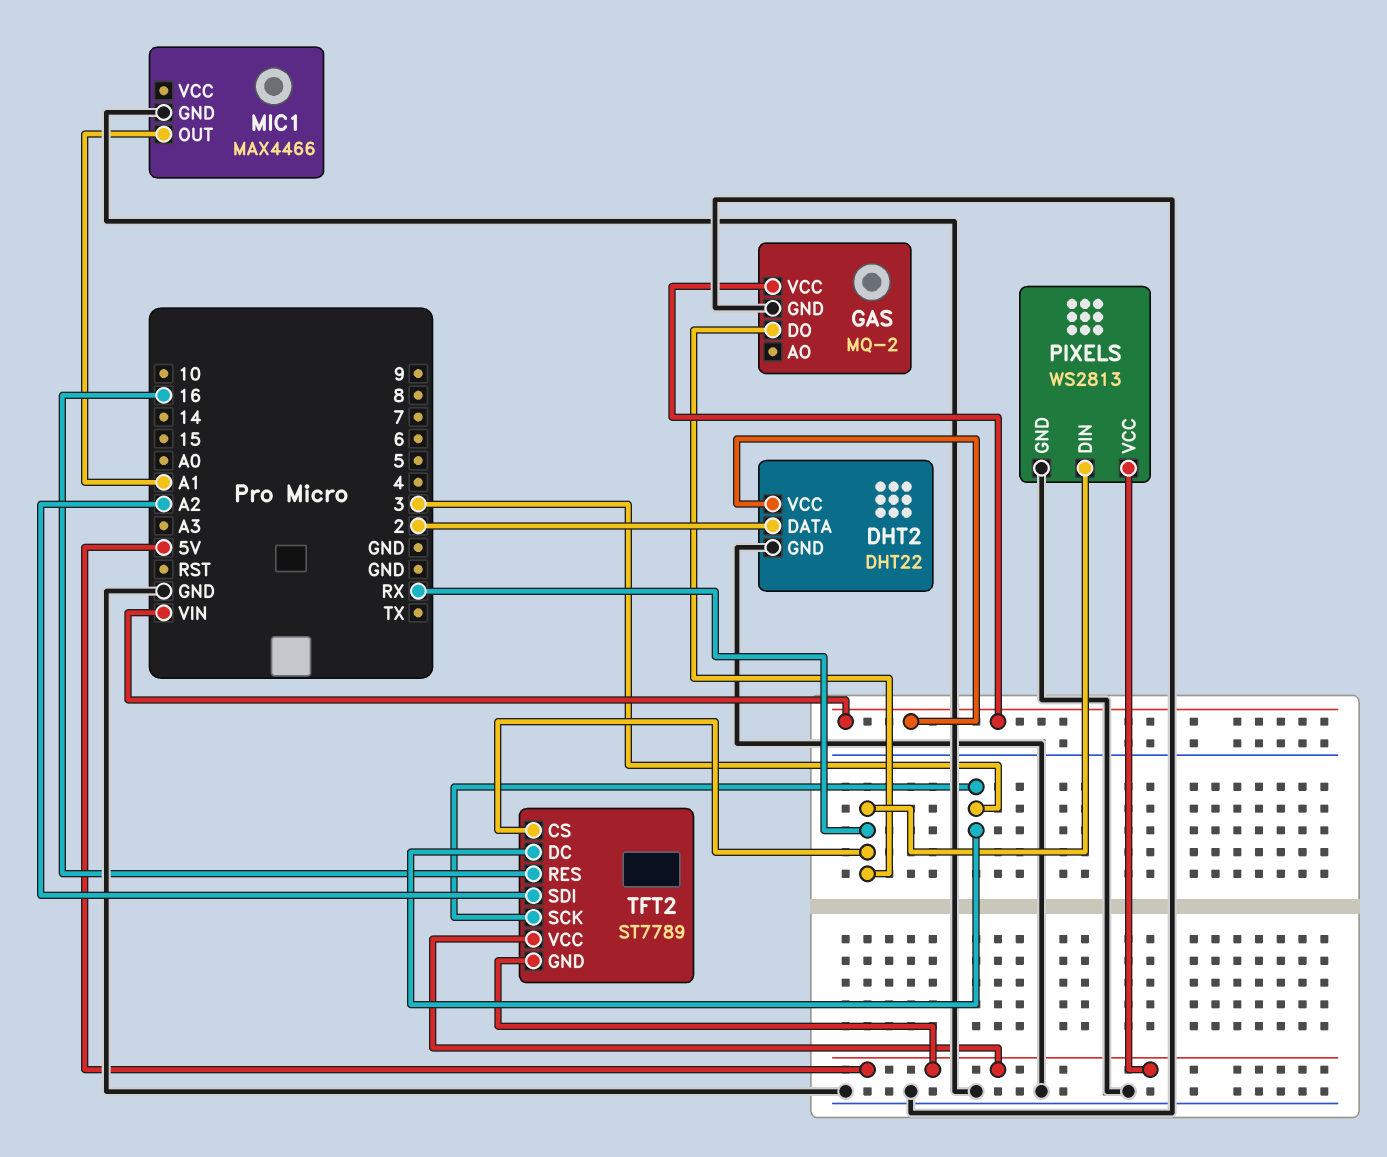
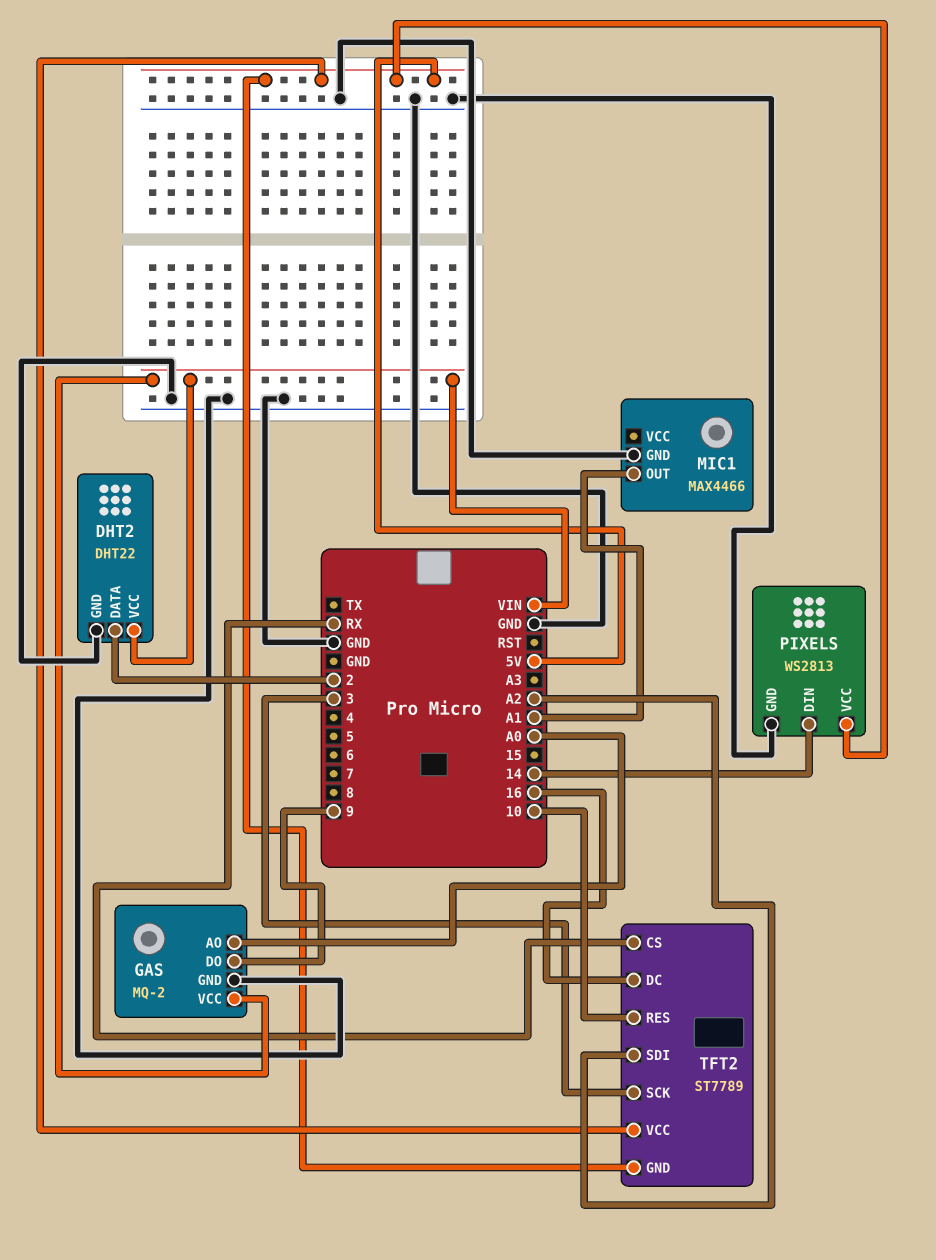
GAS pin AO: none -> A0
GAS pin DO: RX -> 9
PIXELS pin DIN: RX -> 14
TFT2 pin DC: 3 -> 16
TFT2 pin RES: 16 -> 10

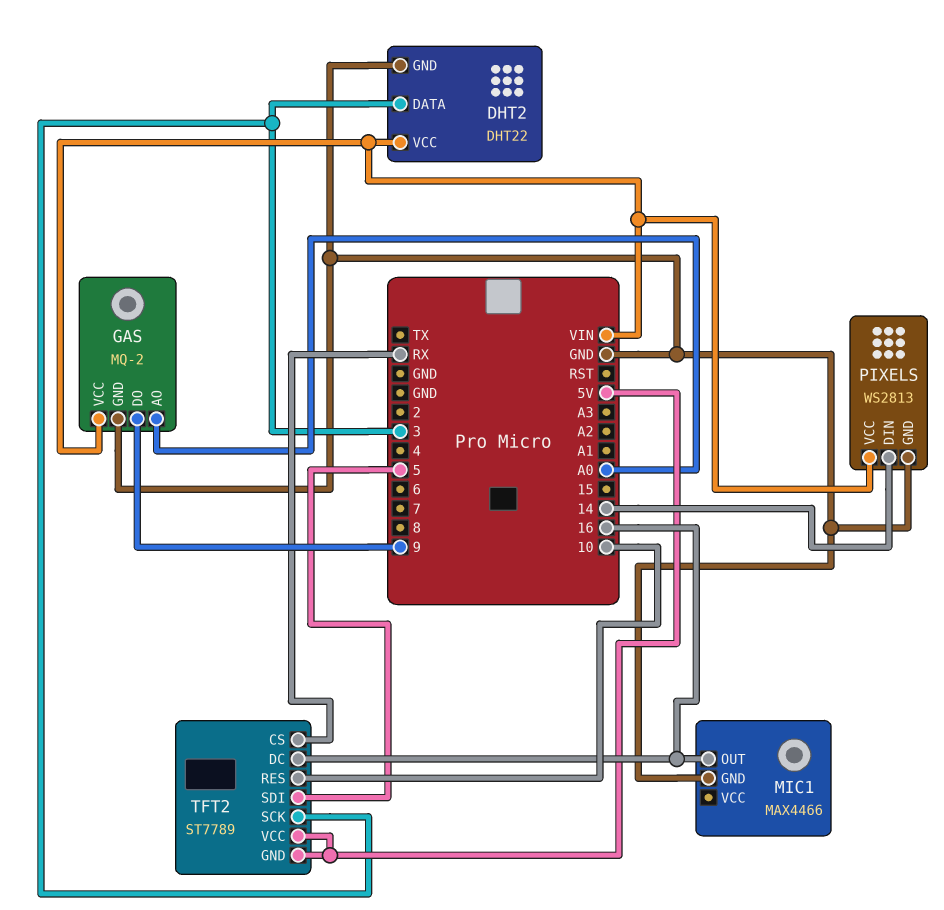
DHT2 pin DATA: 2 -> 3
MIC1 pin OUT: A1 -> 16
PIXELS pin VCC: 5V -> VIN
TFT2 pin SDI: A2 -> 5

